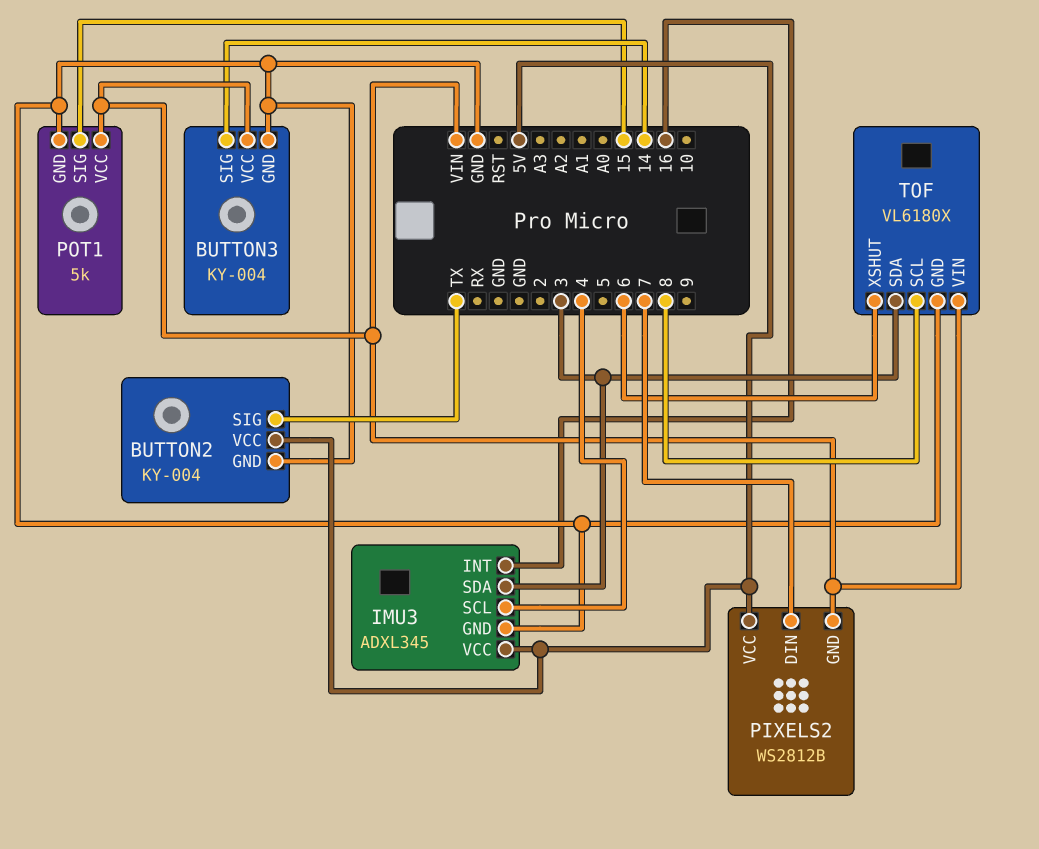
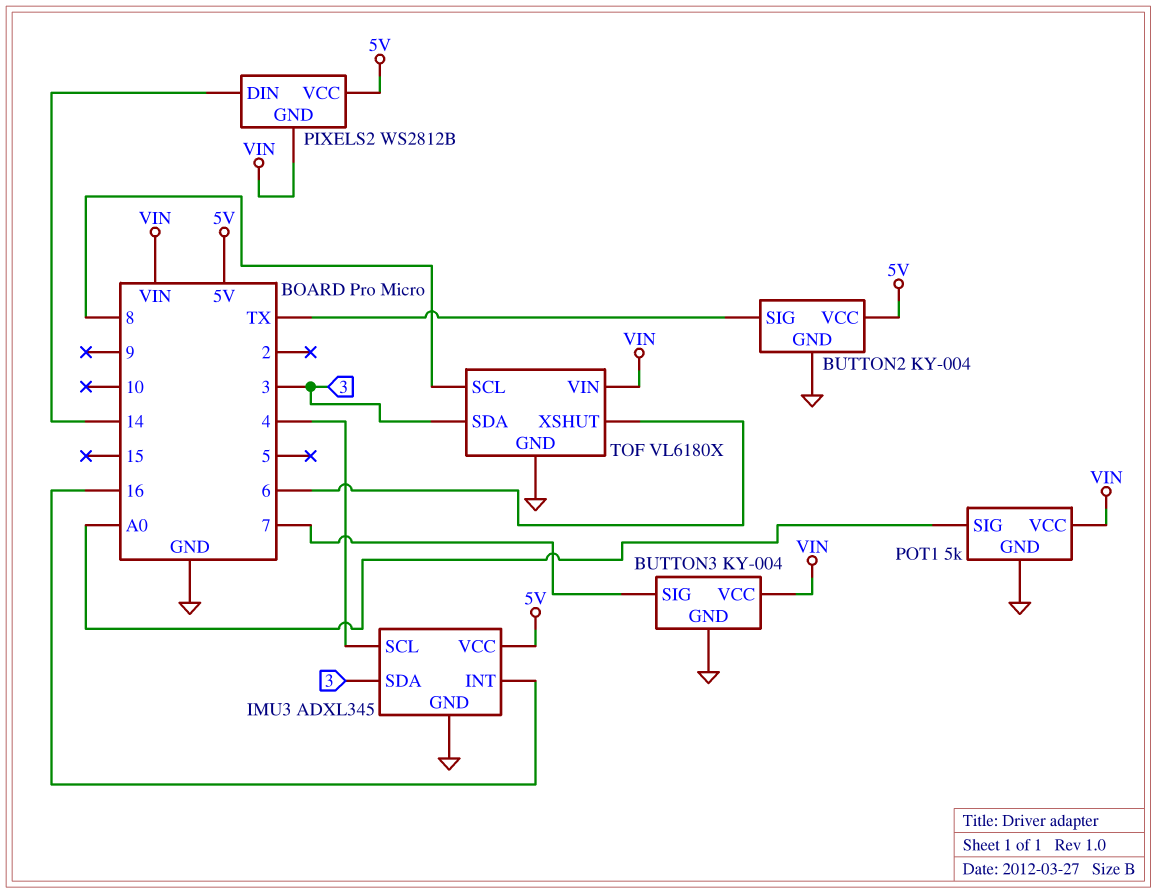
BUTTON3 pin SIG: 14 -> 7
PIXELS2 pin DIN: 7 -> 14
POT1 pin SIG: 15 -> A0

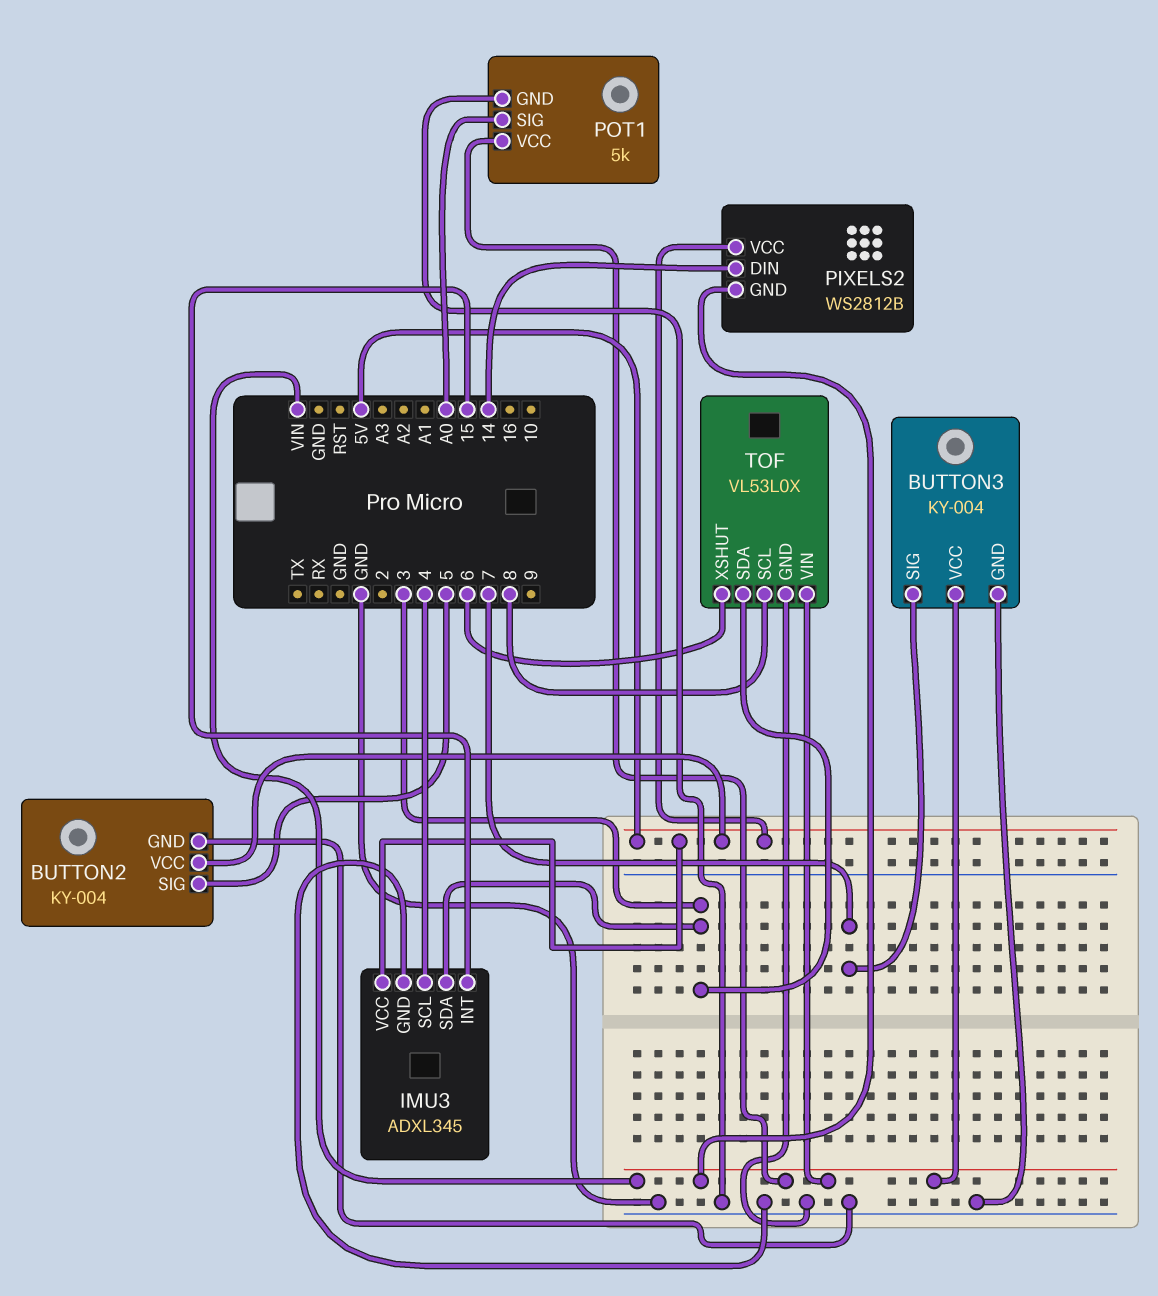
BUTTON2 pin SIG: TX -> 5
IMU3 pin INT: 16 -> 15
TOF: VL6180X -> VL53L0X

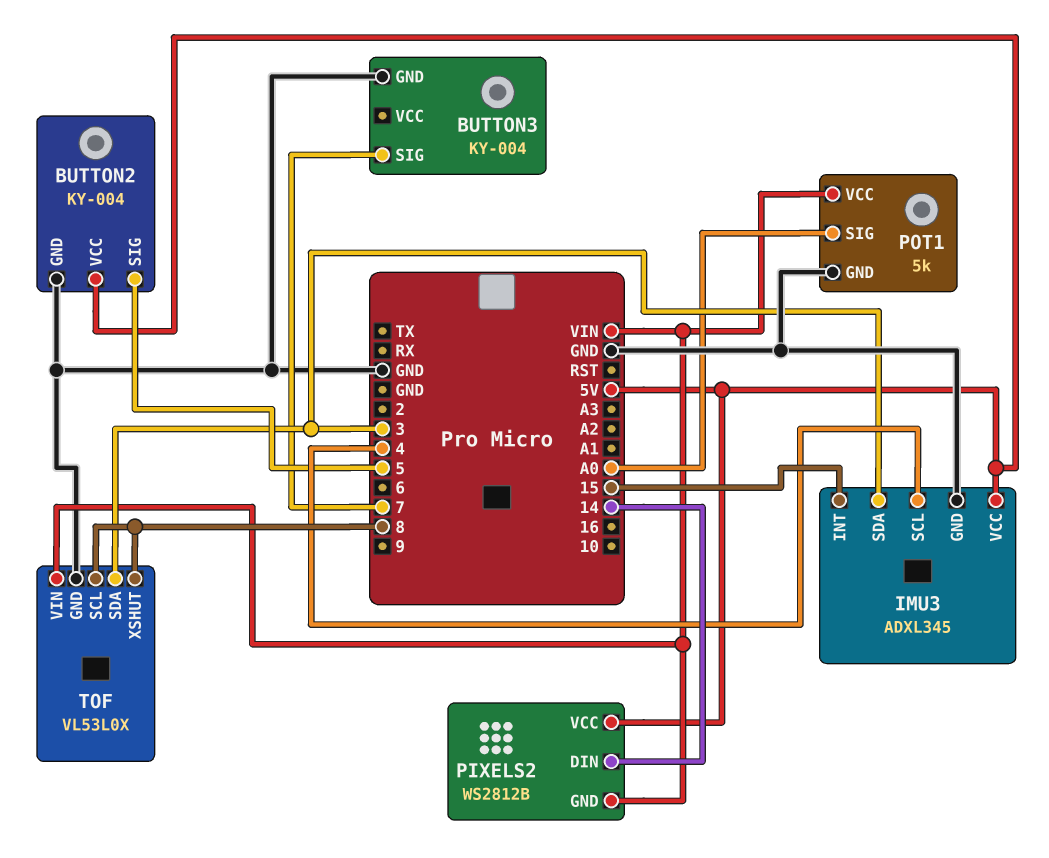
BUTTON3 pin VCC: VIN -> none
TOF pin XSHUT: 6 -> 8

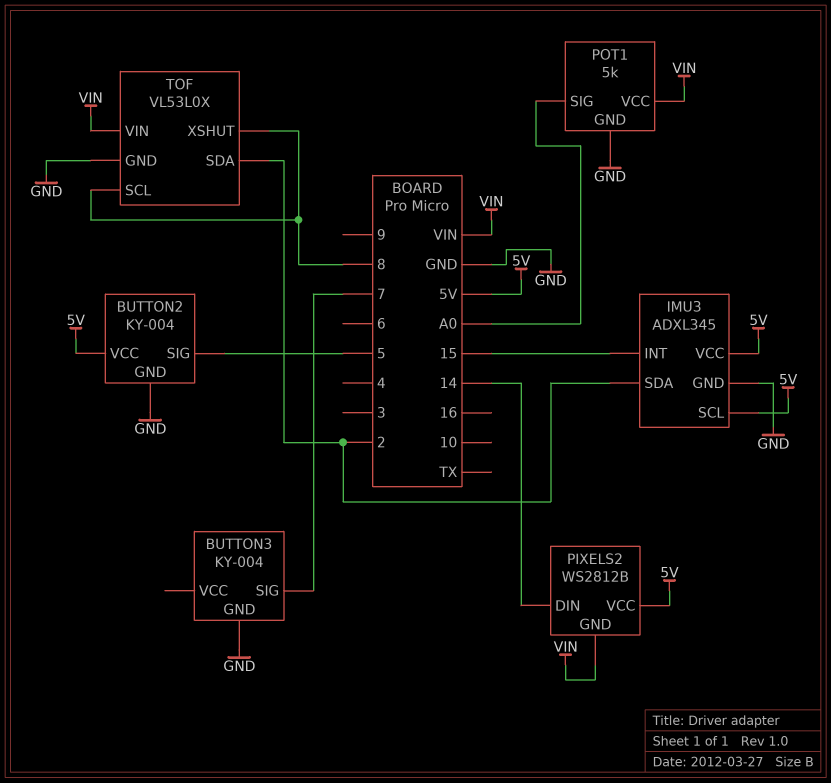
IMU3 pin SCL: 4 -> 5V
IMU3 pin SDA: 3 -> 2
TOF pin SDA: 3 -> 2

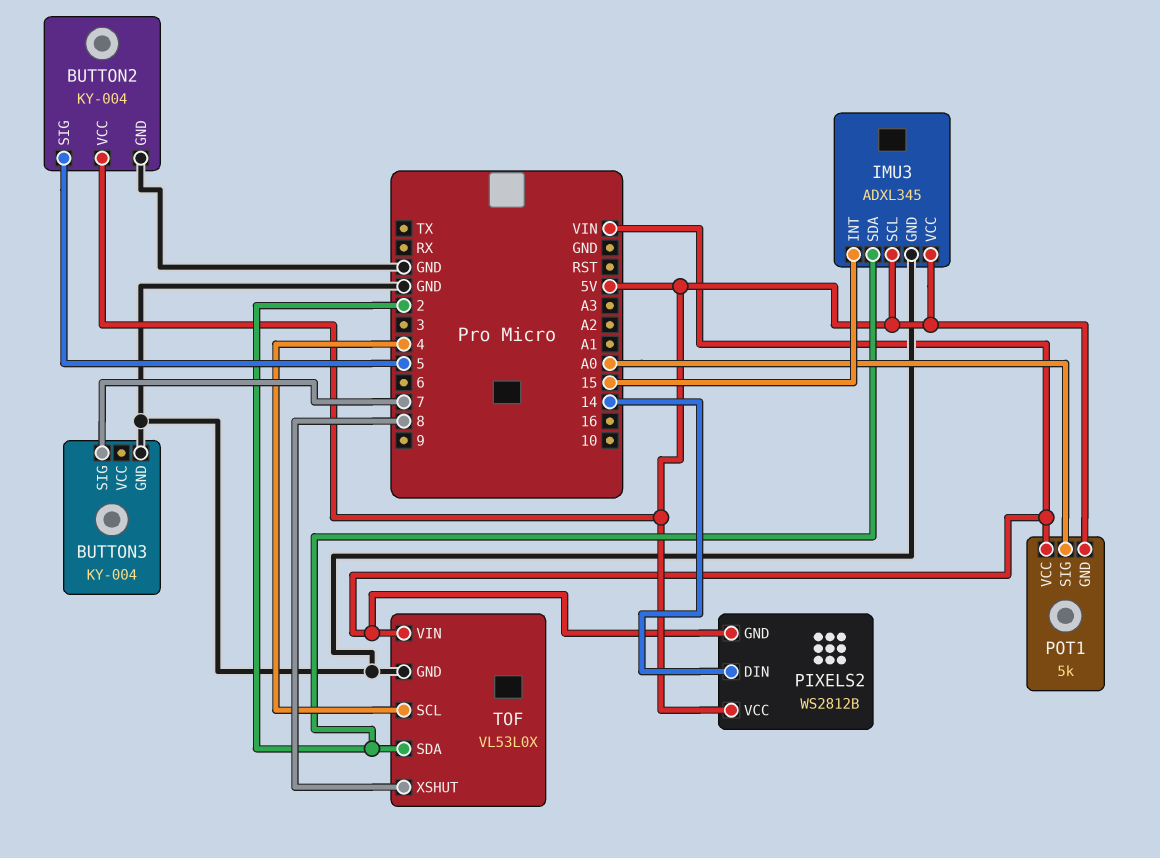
POT1 pin GND: GND -> 5V
TOF pin SCL: 8 -> 4

